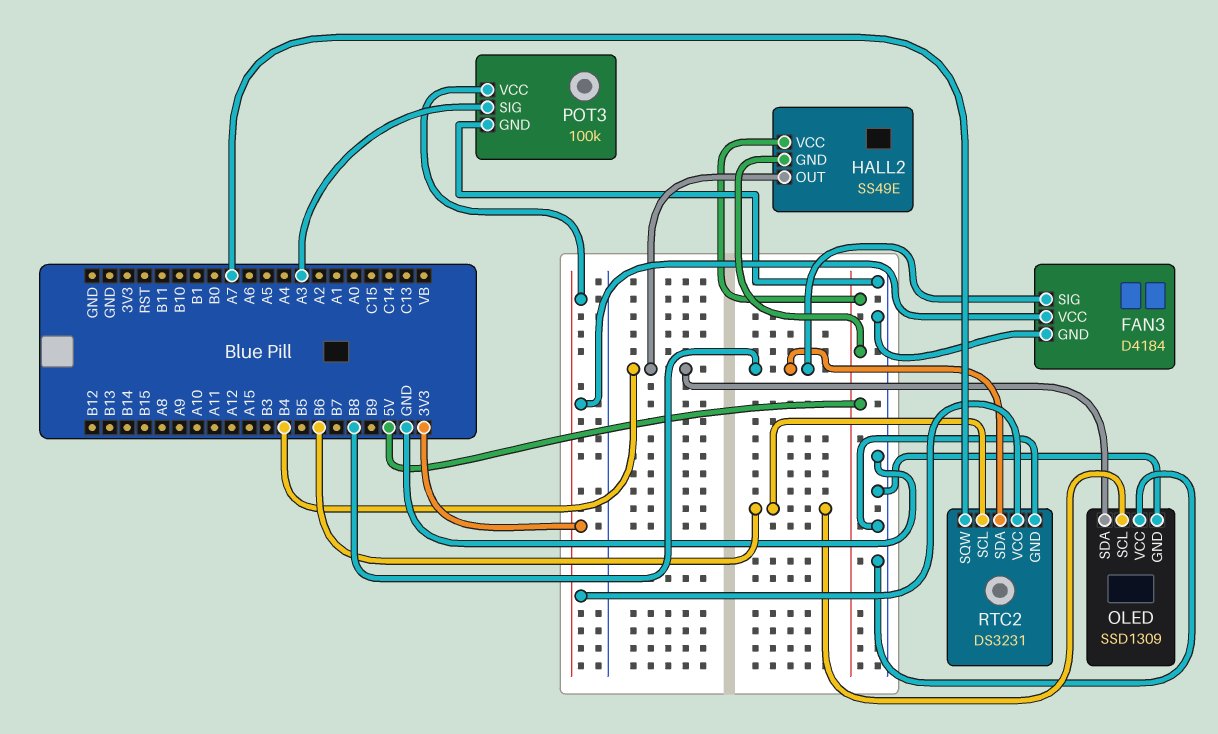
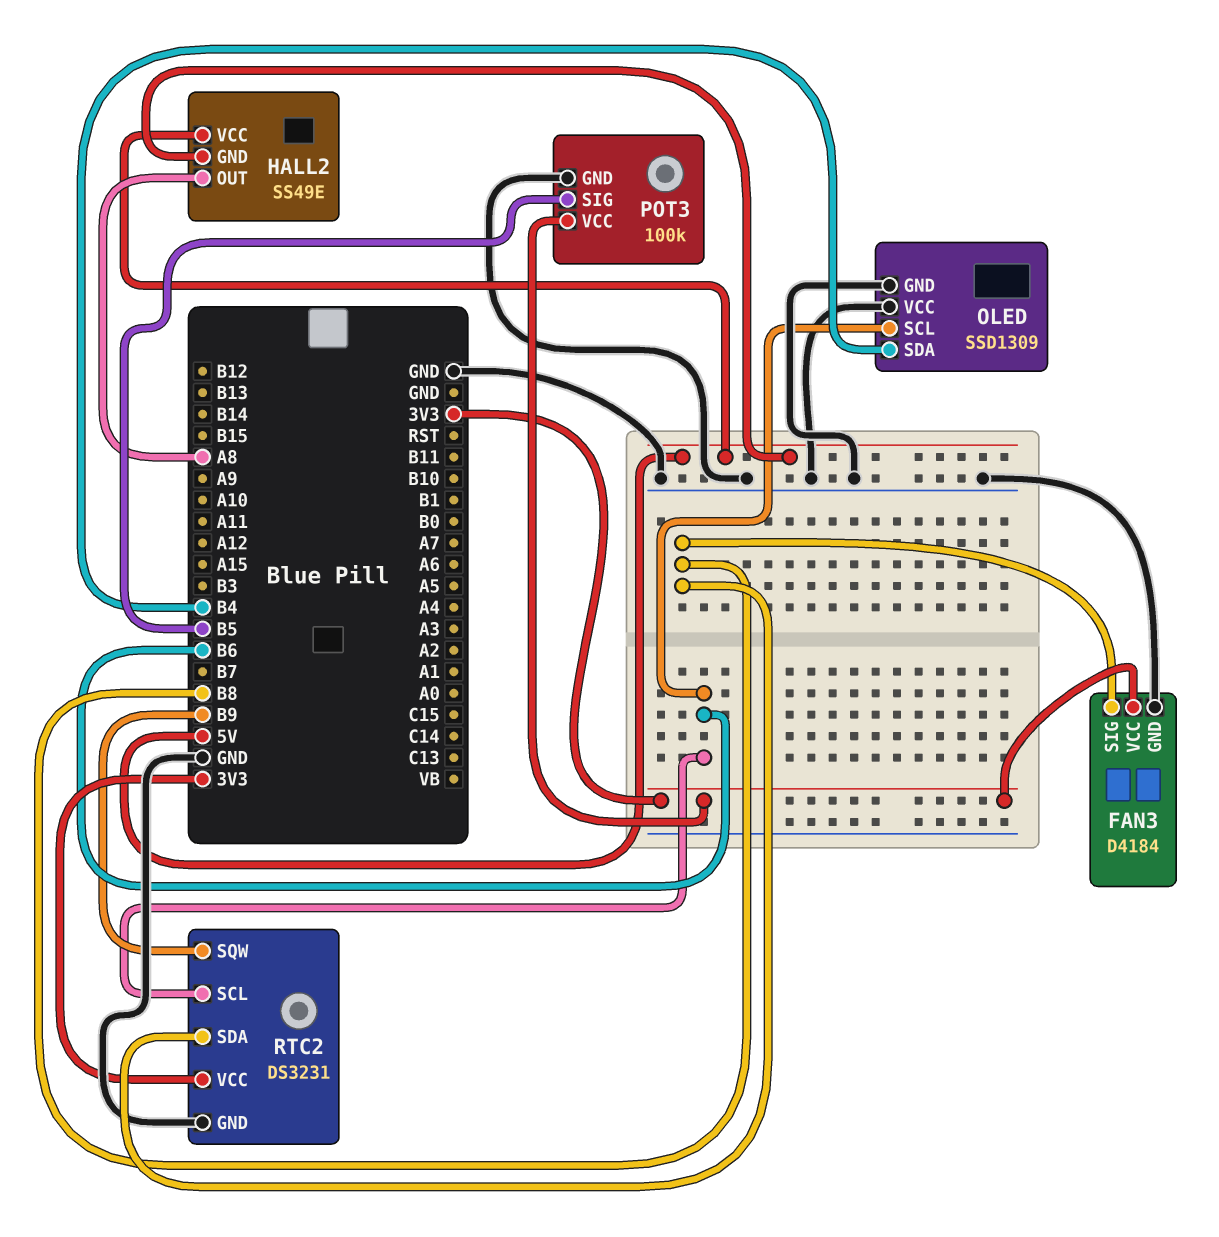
HALL2 pin OUT: B4 -> A8
POT3 pin SIG: A3 -> B5
RTC2 pin SQW: A7 -> B9

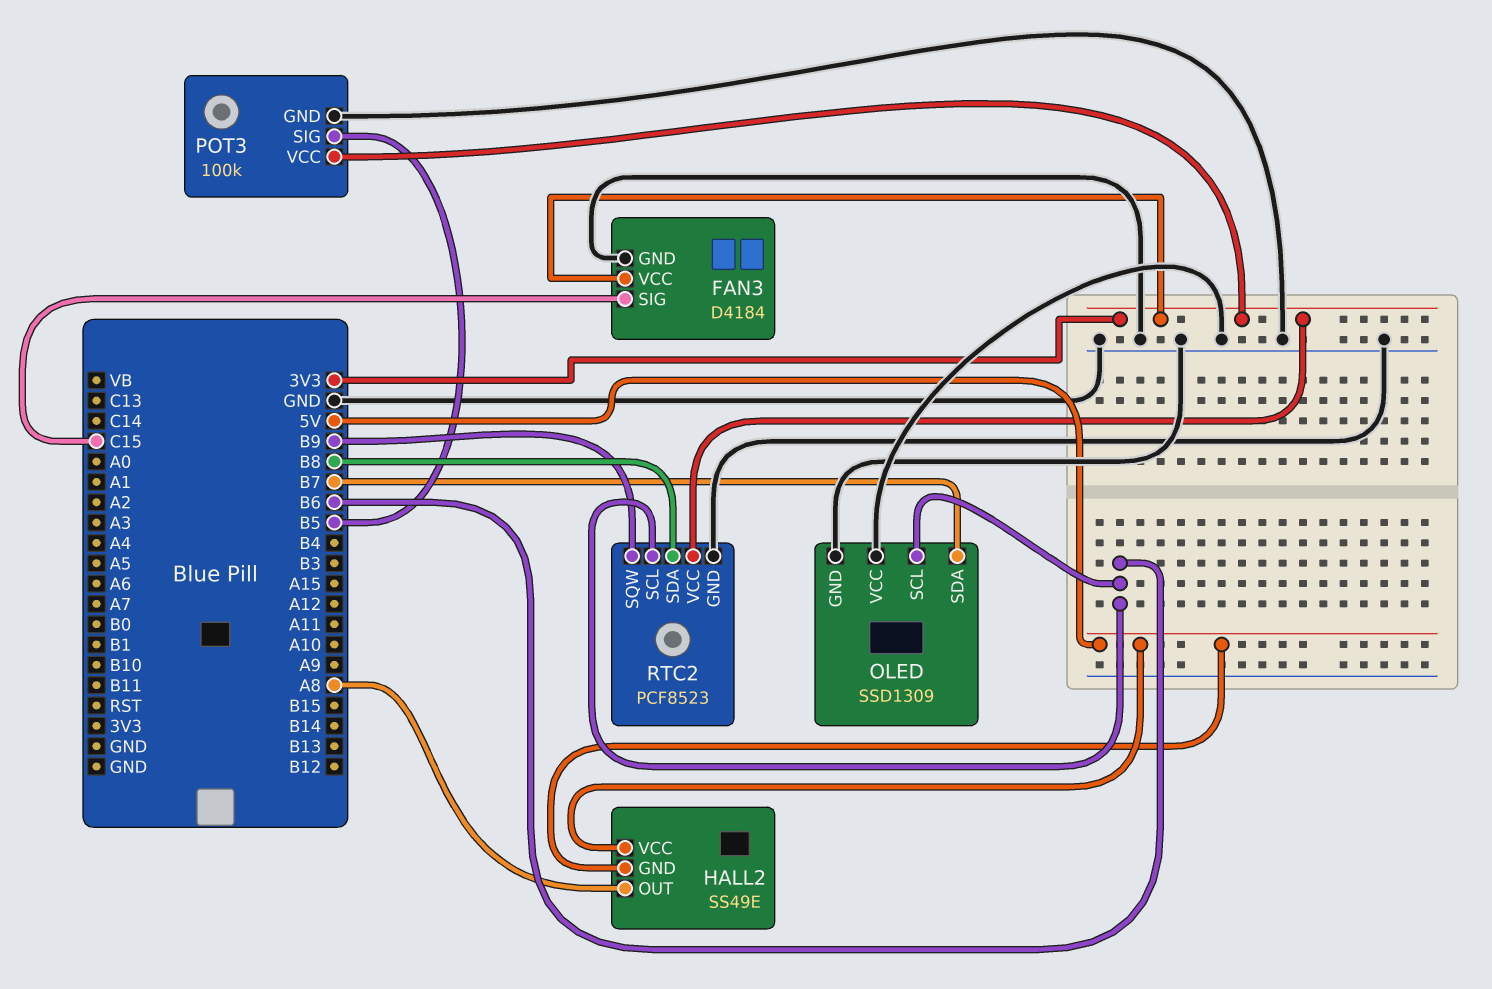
FAN3 pin SIG: B8 -> C15
OLED pin SDA: B4 -> B7
RTC2: DS3231 -> PCF8523

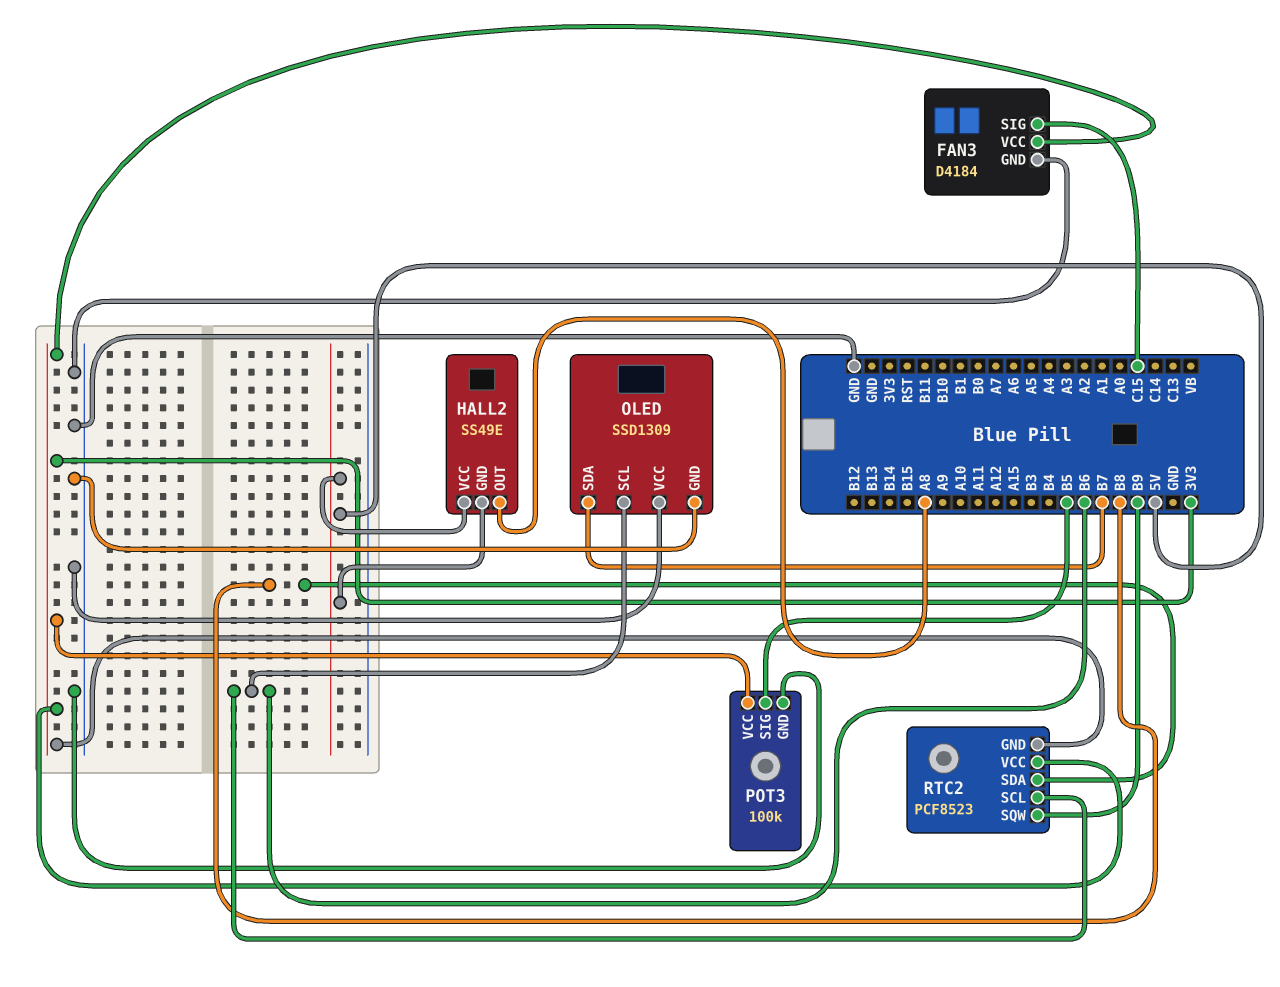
RTC2 pin GND: GND -> 3V3

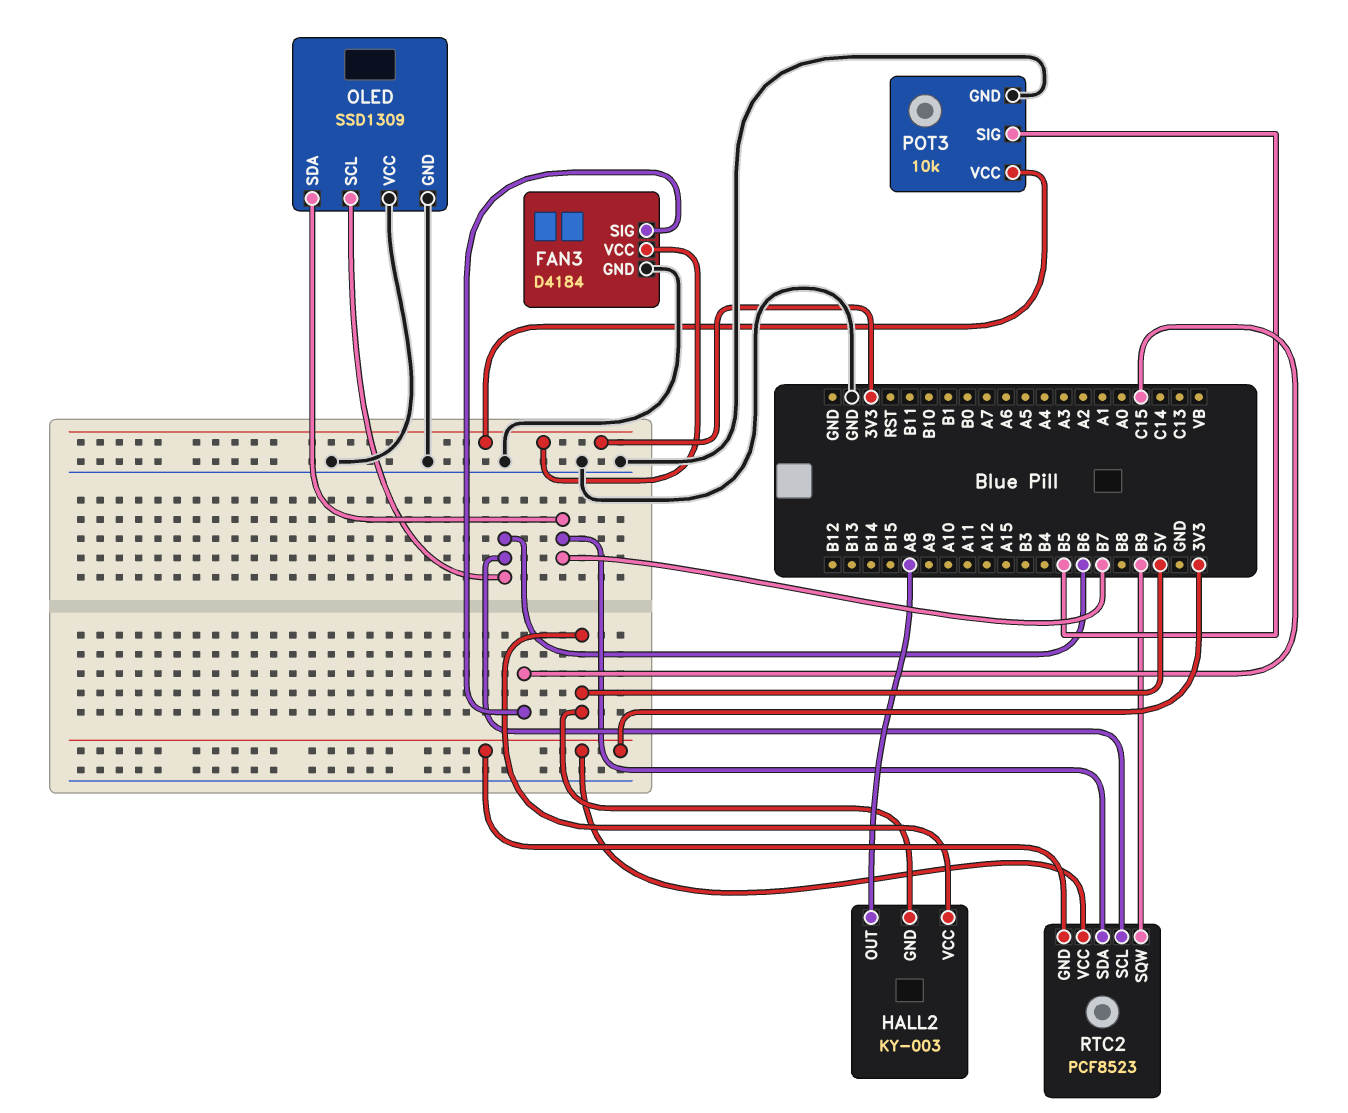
HALL2: SS49E -> KY-003
POT3: 100k -> 10k
RTC2 pin SDA: B8 -> B7

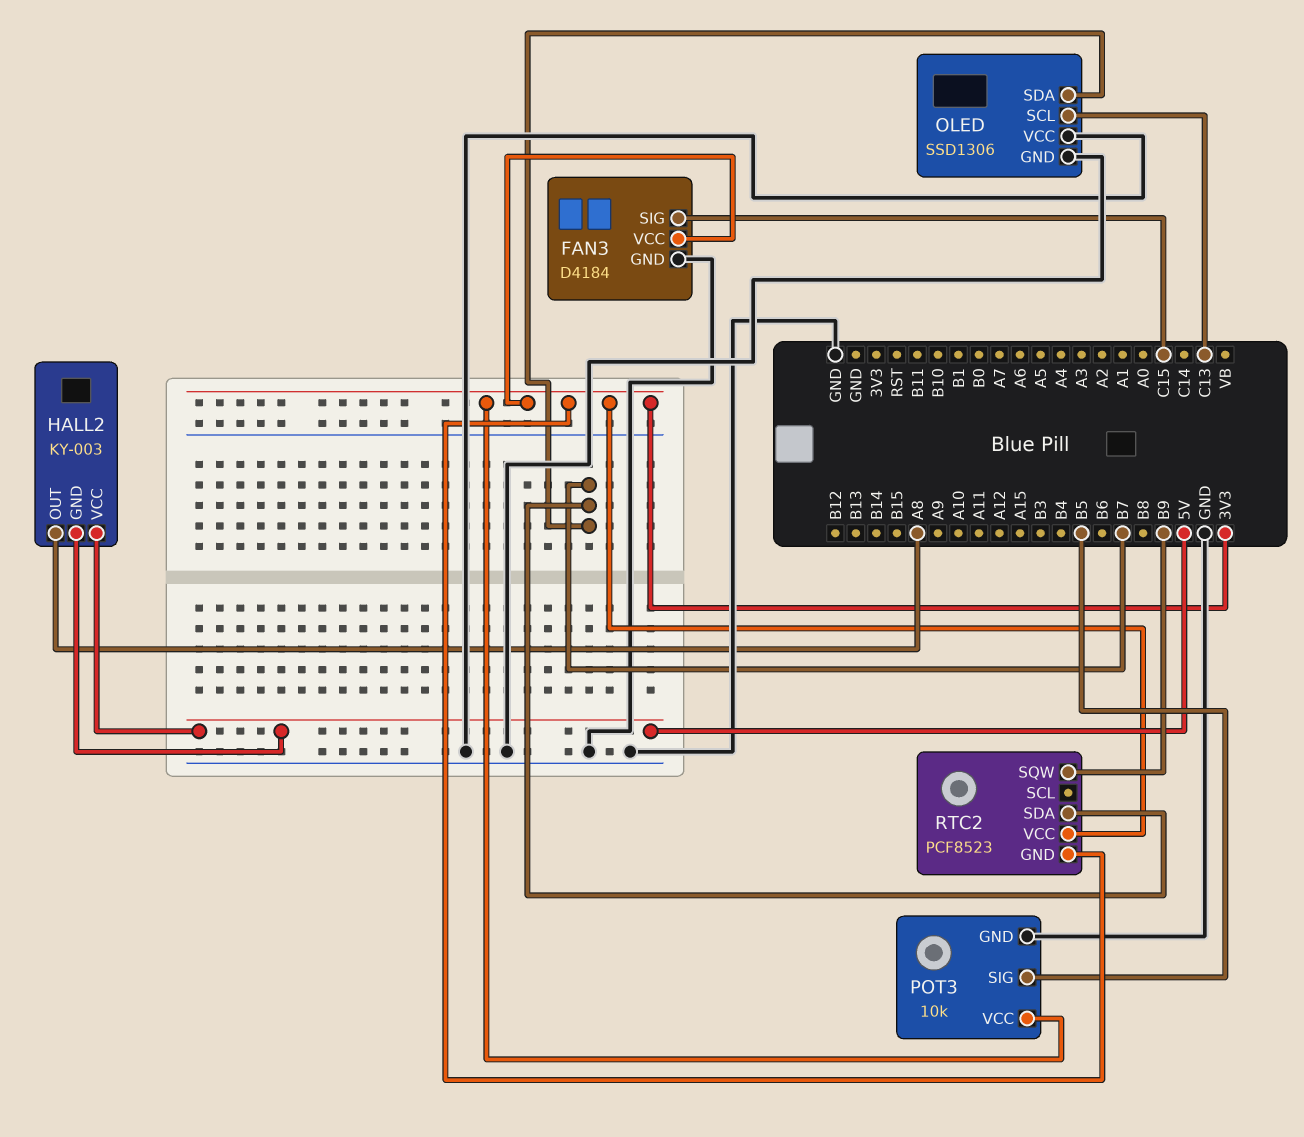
OLED: SSD1309 -> SSD1306
OLED pin SCL: B6 -> C13
RTC2 pin SCL: B6 -> none

